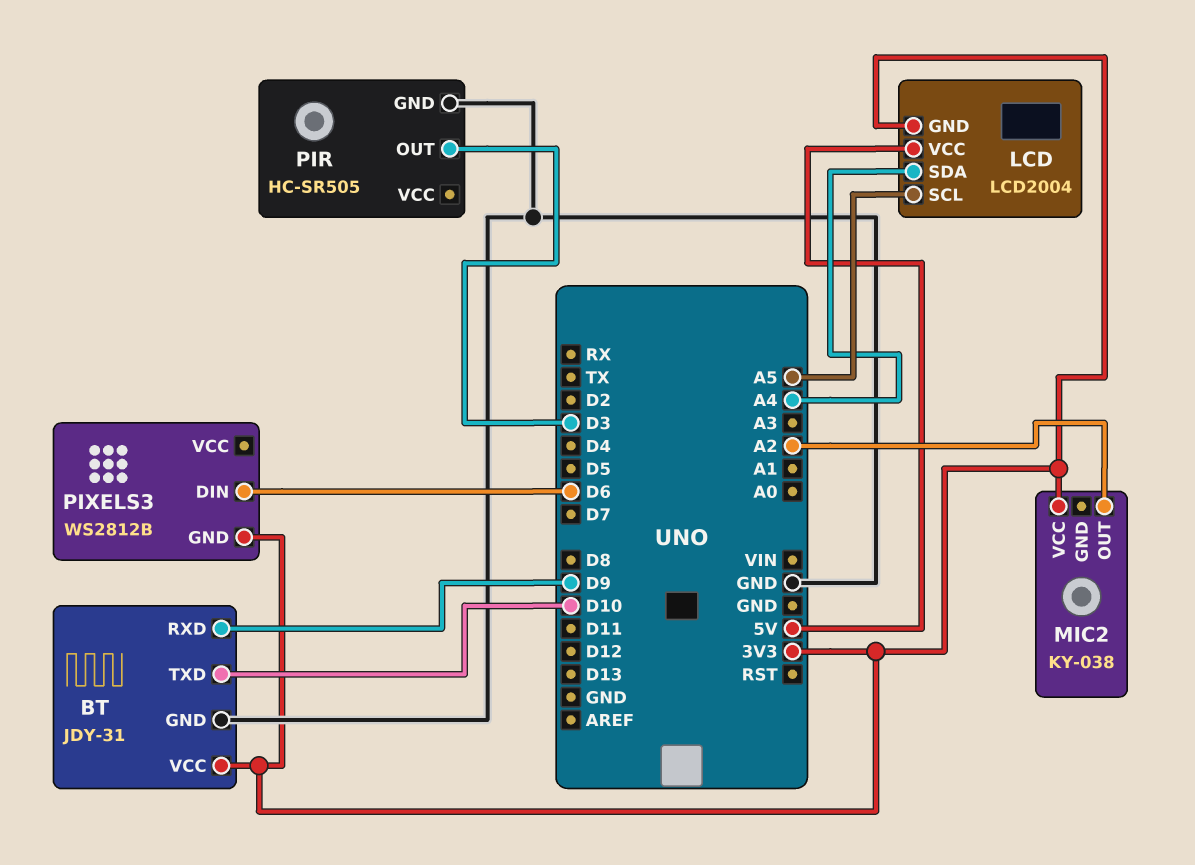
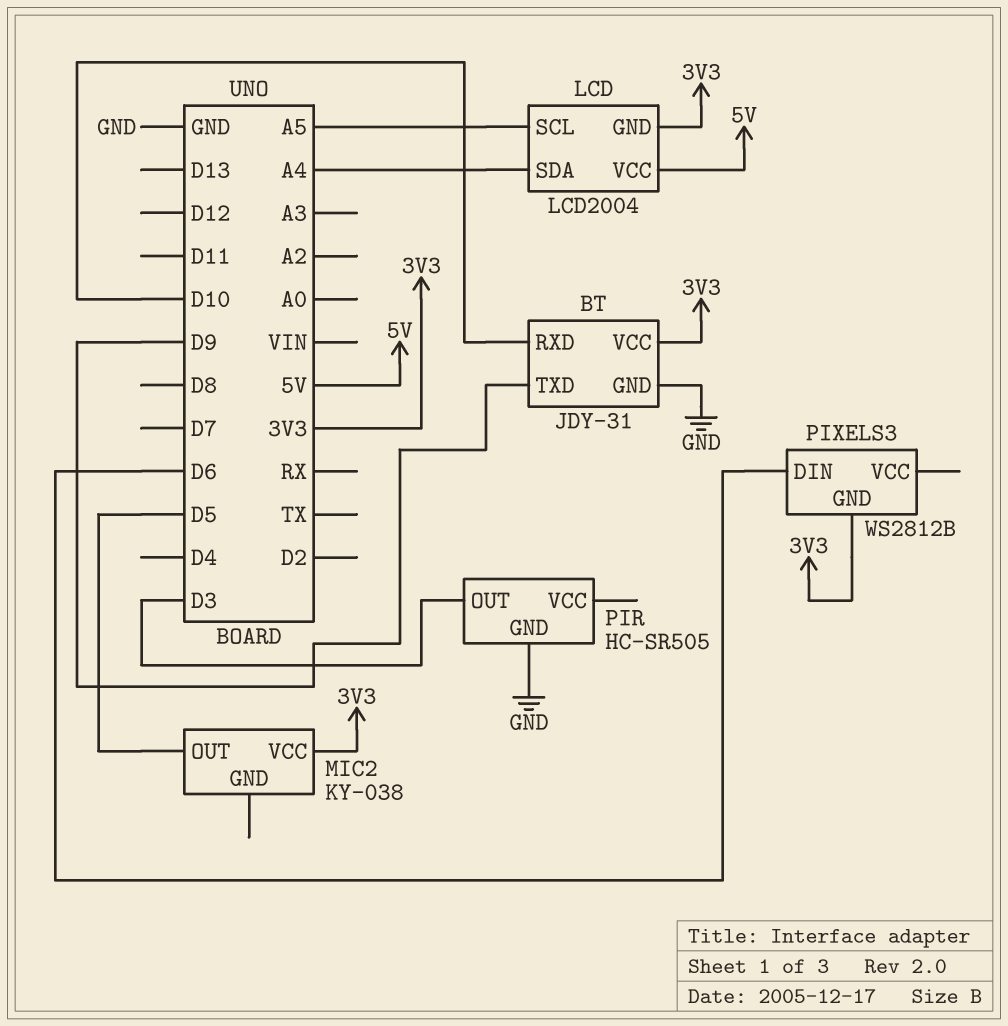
BT pin RXD: D9 -> D10
BT pin TXD: D10 -> D9
MIC2 pin OUT: A2 -> D5

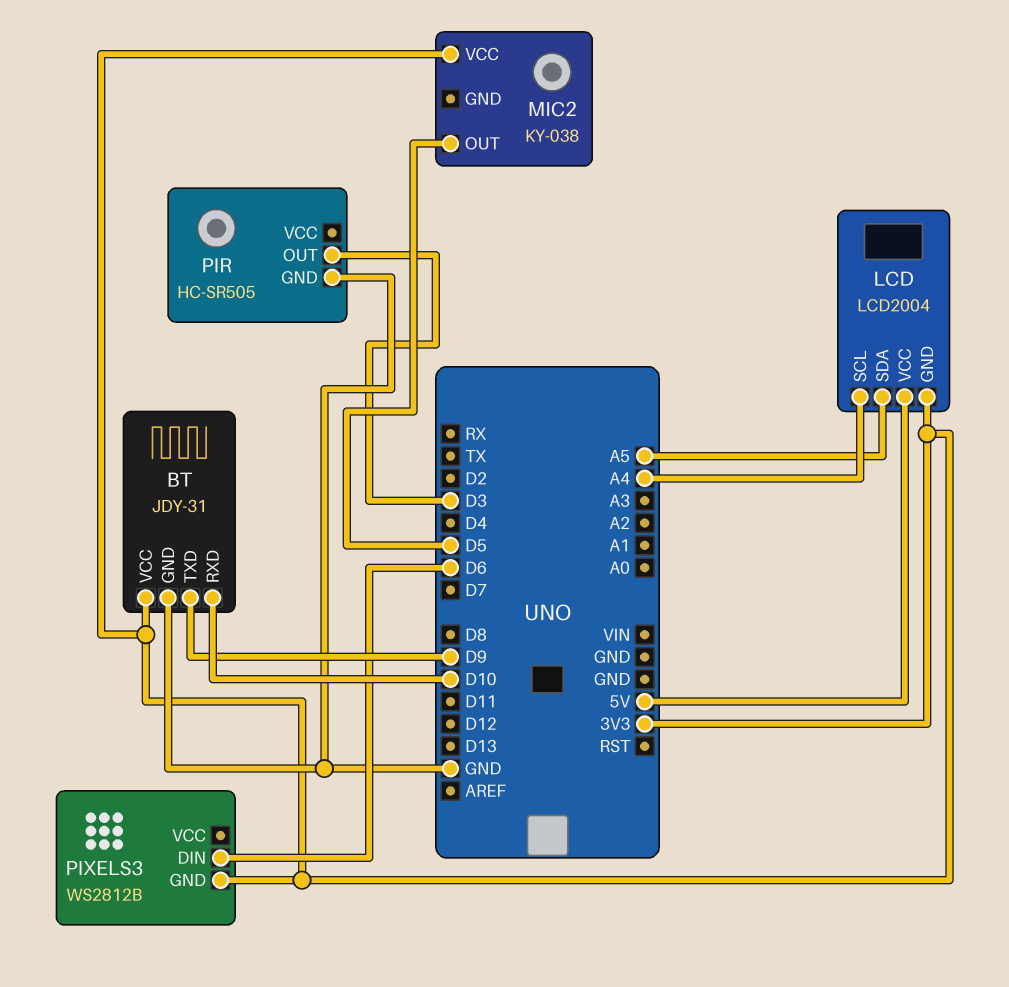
LCD pin SCL: A5 -> A4
LCD pin SDA: A4 -> A5

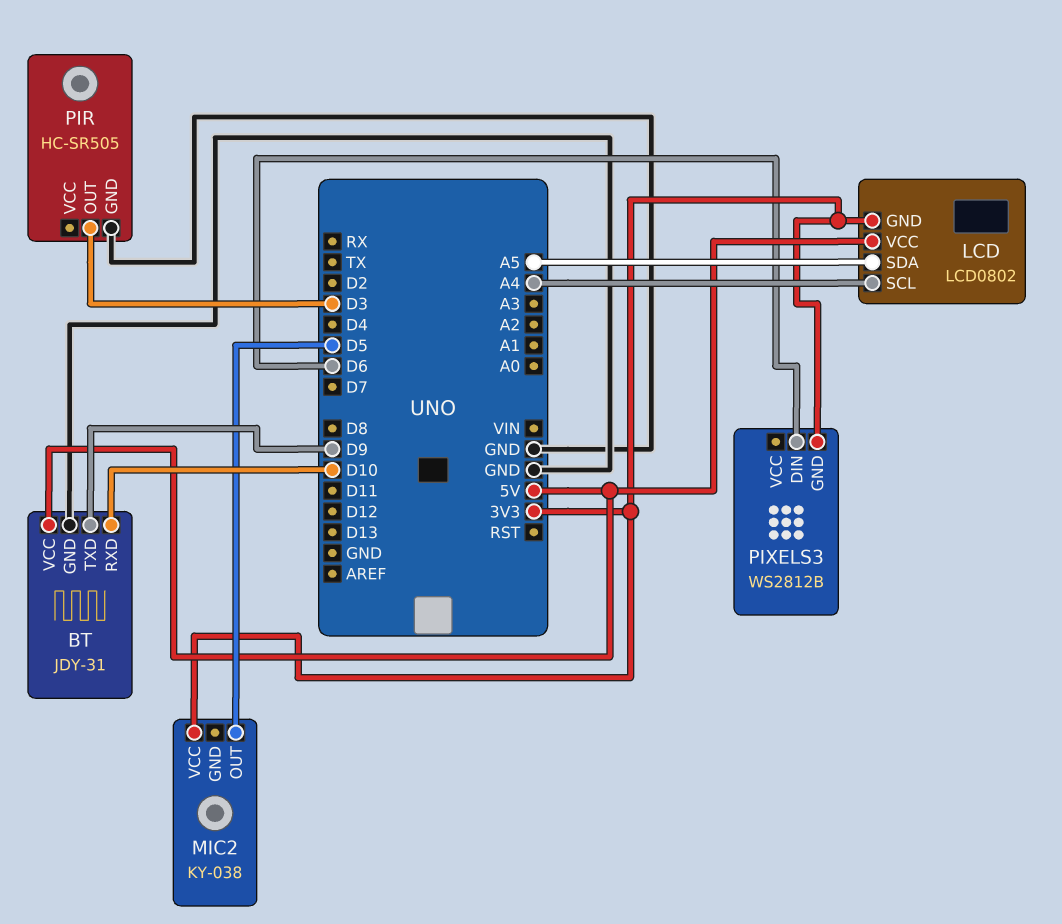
BT pin VCC: 3V3 -> 5V
LCD: LCD2004 -> LCD0802

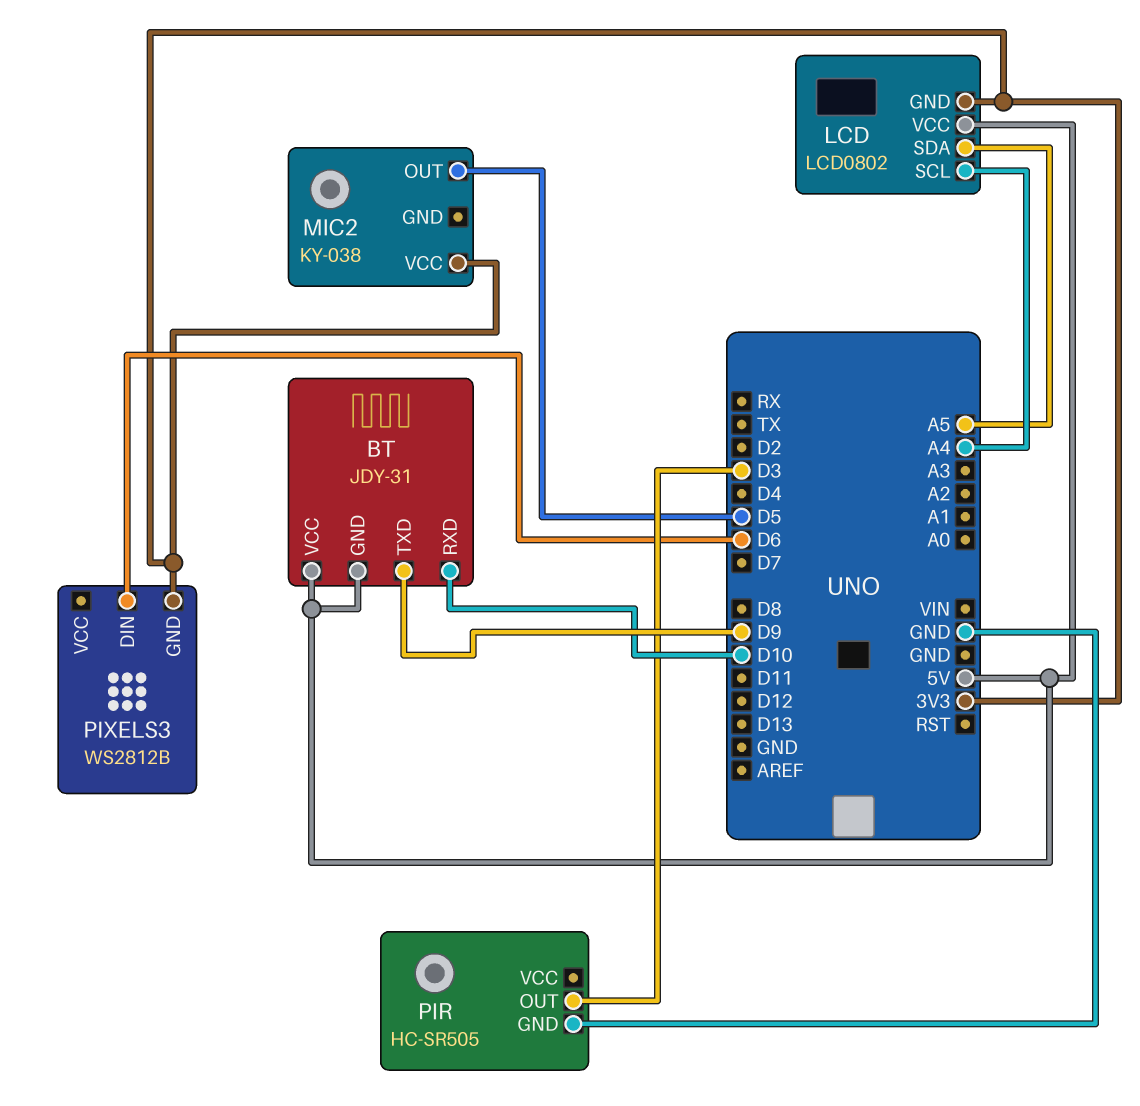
BT pin GND: GND -> 5V

